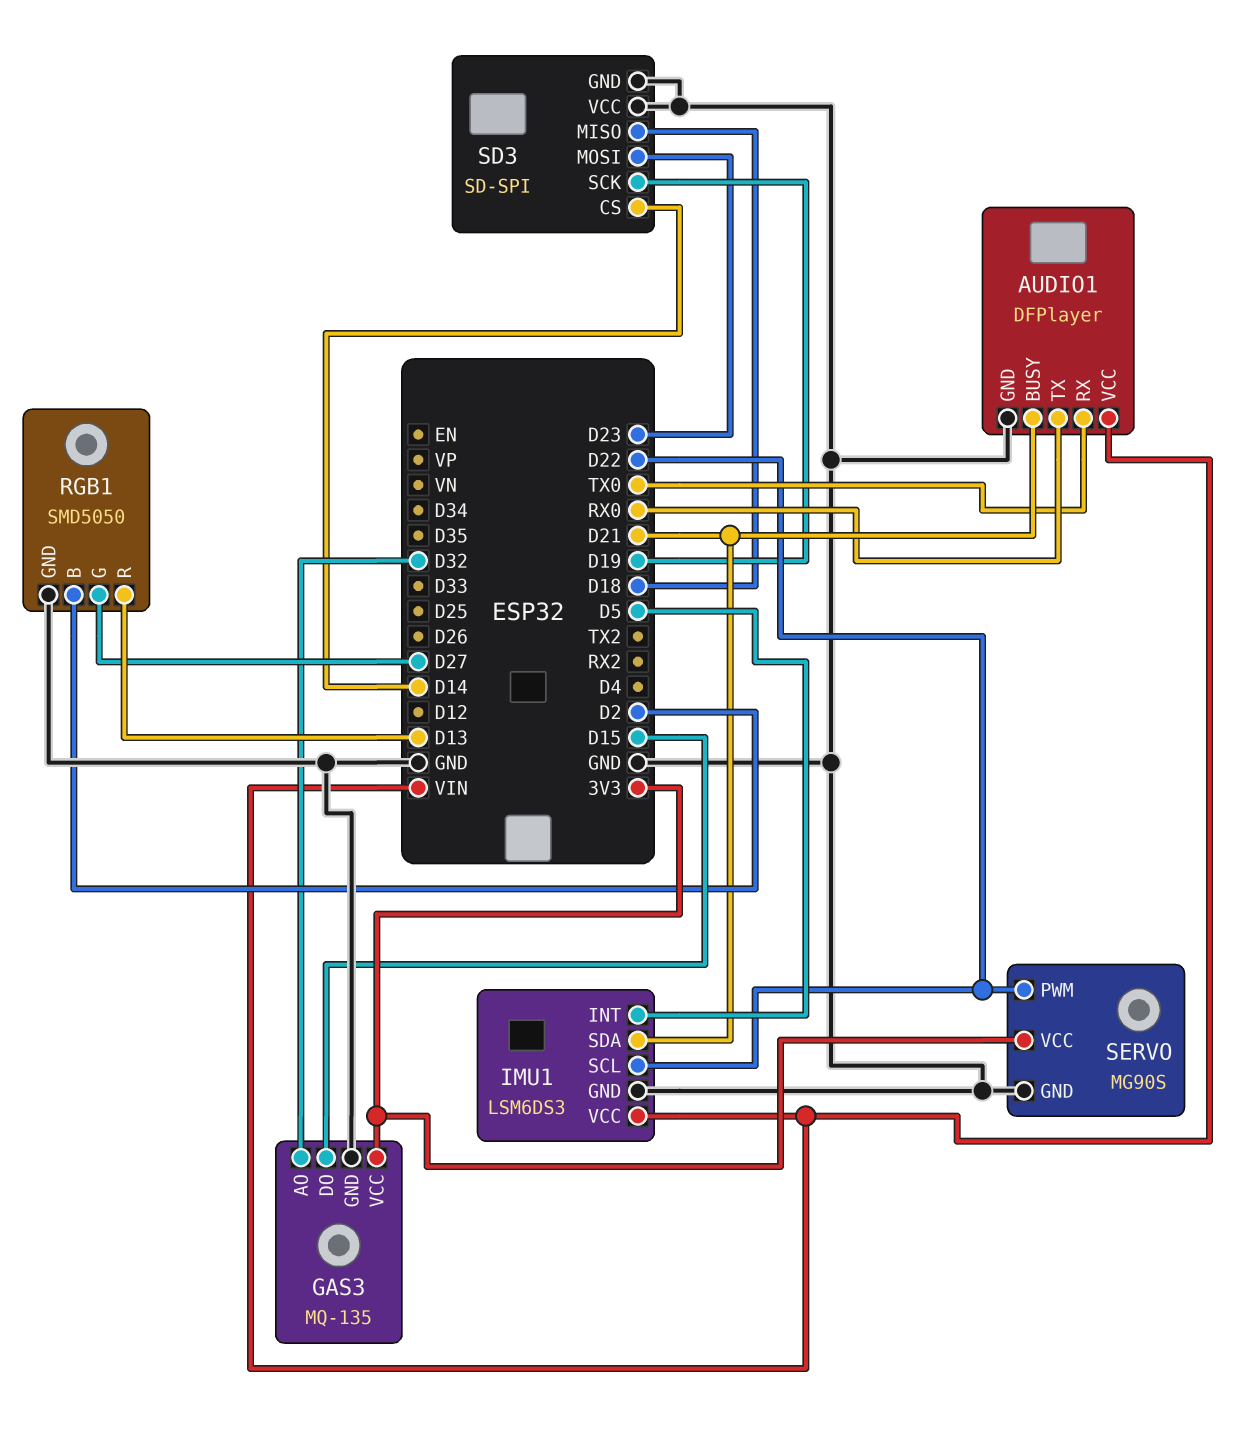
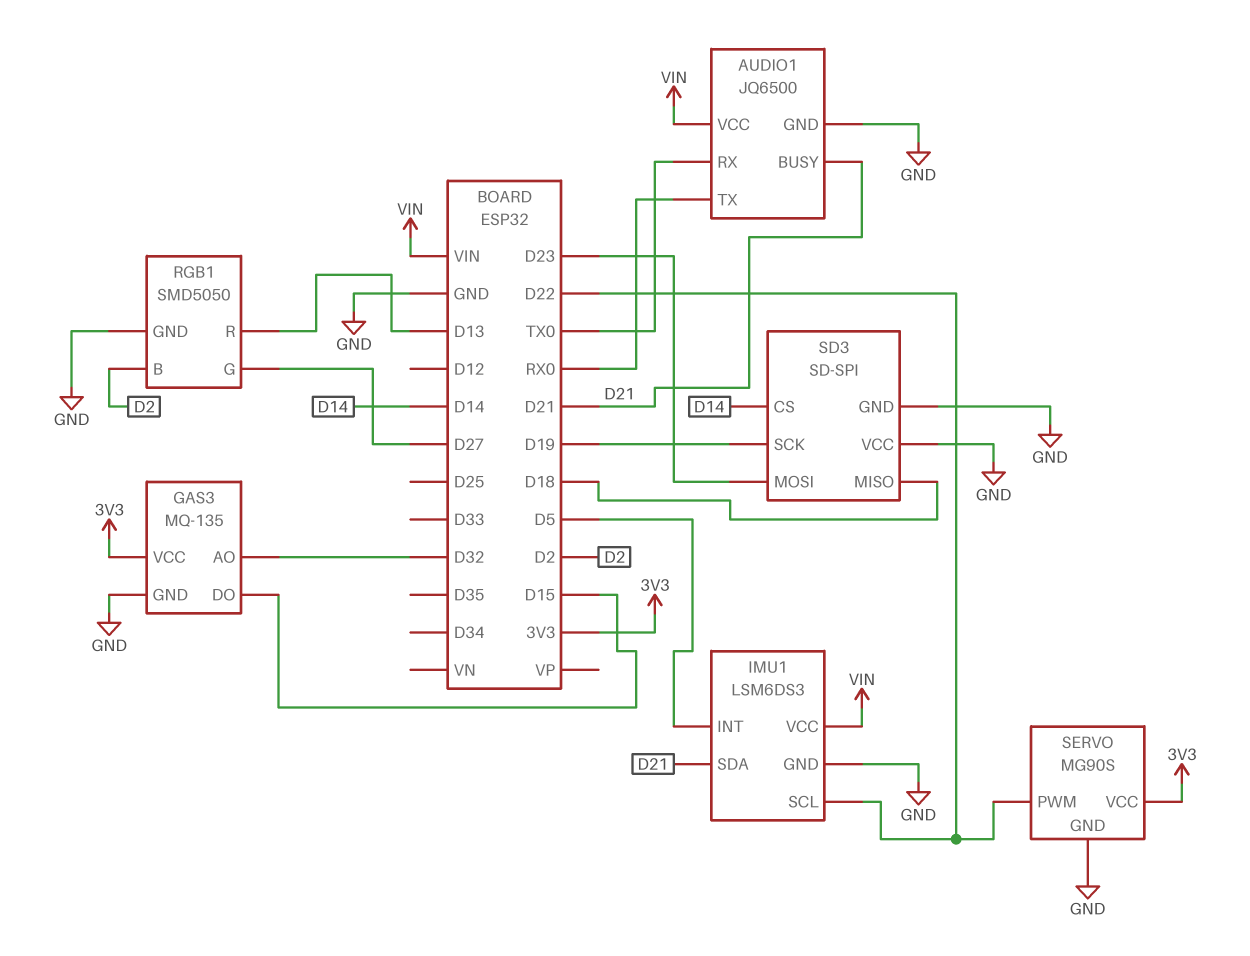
AUDIO1: DFPlayer -> JQ6500

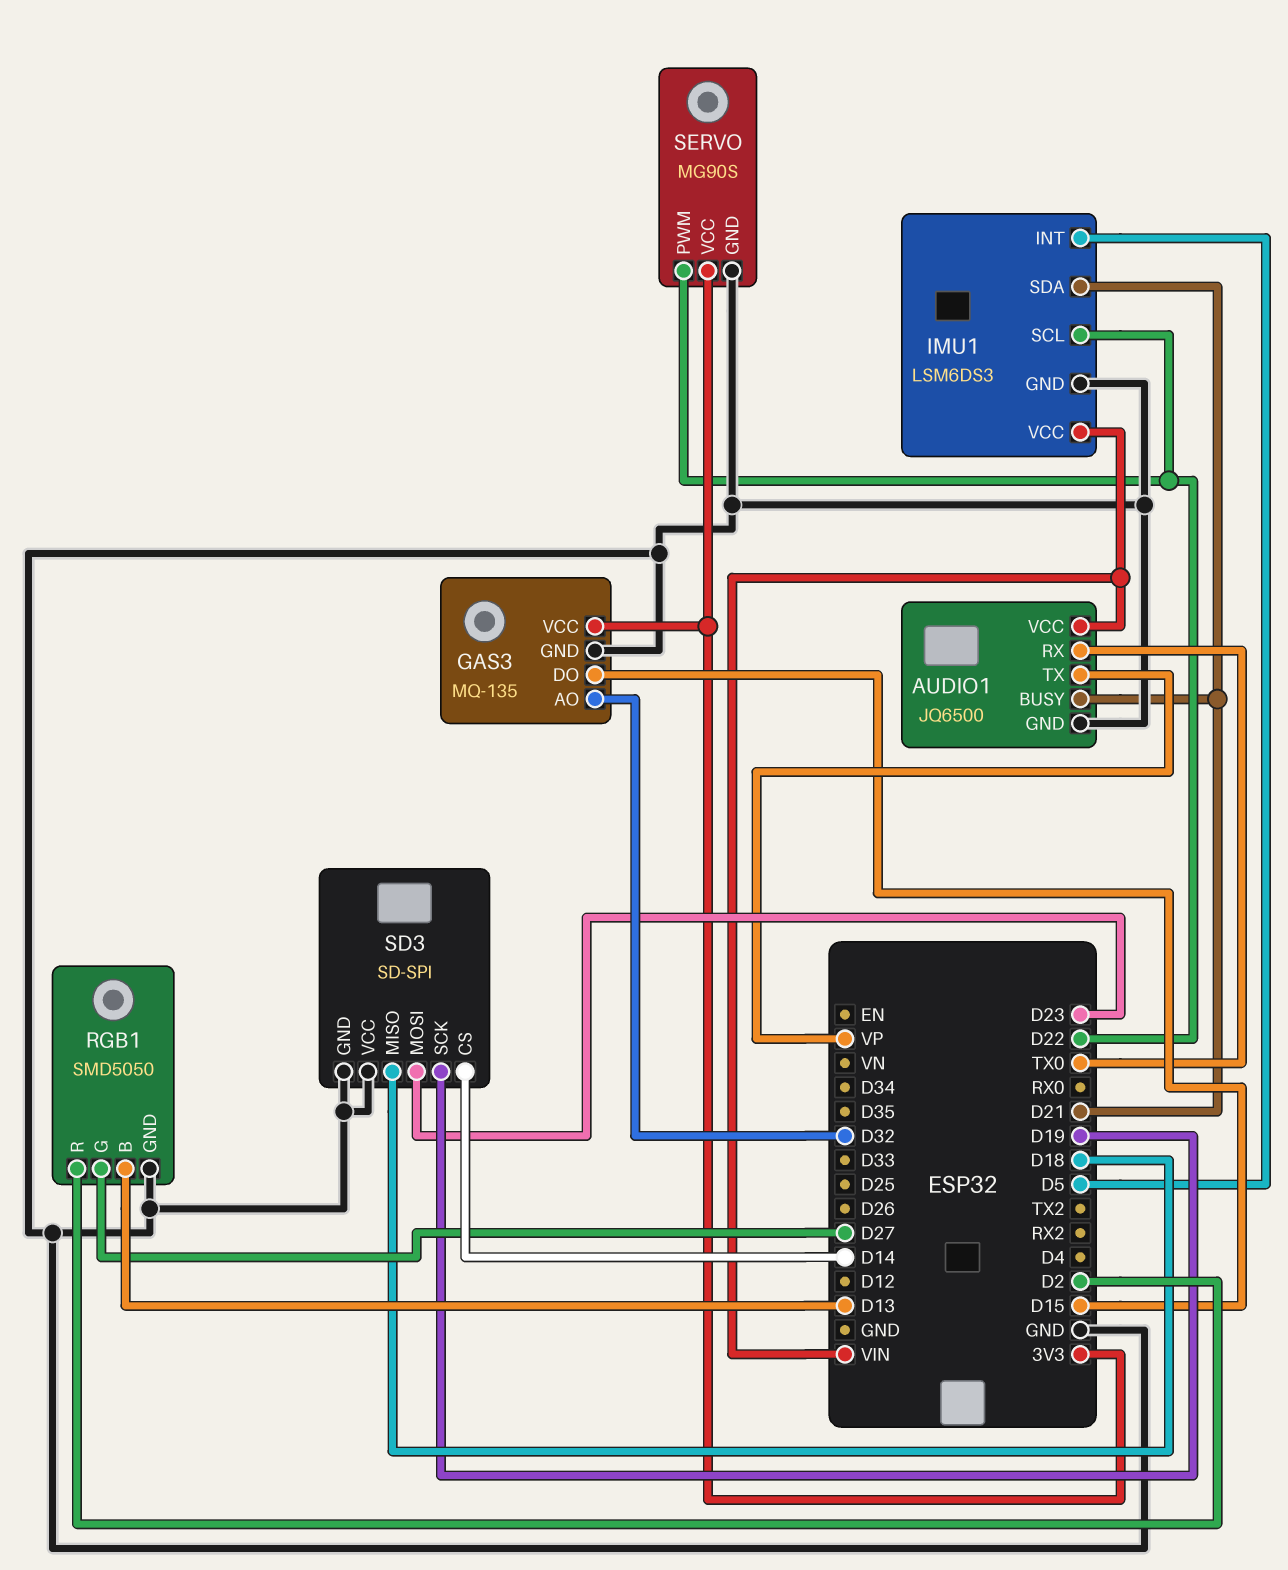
AUDIO1 pin TX: RX0 -> VP
RGB1 pin B: D2 -> D13
RGB1 pin R: D13 -> D2

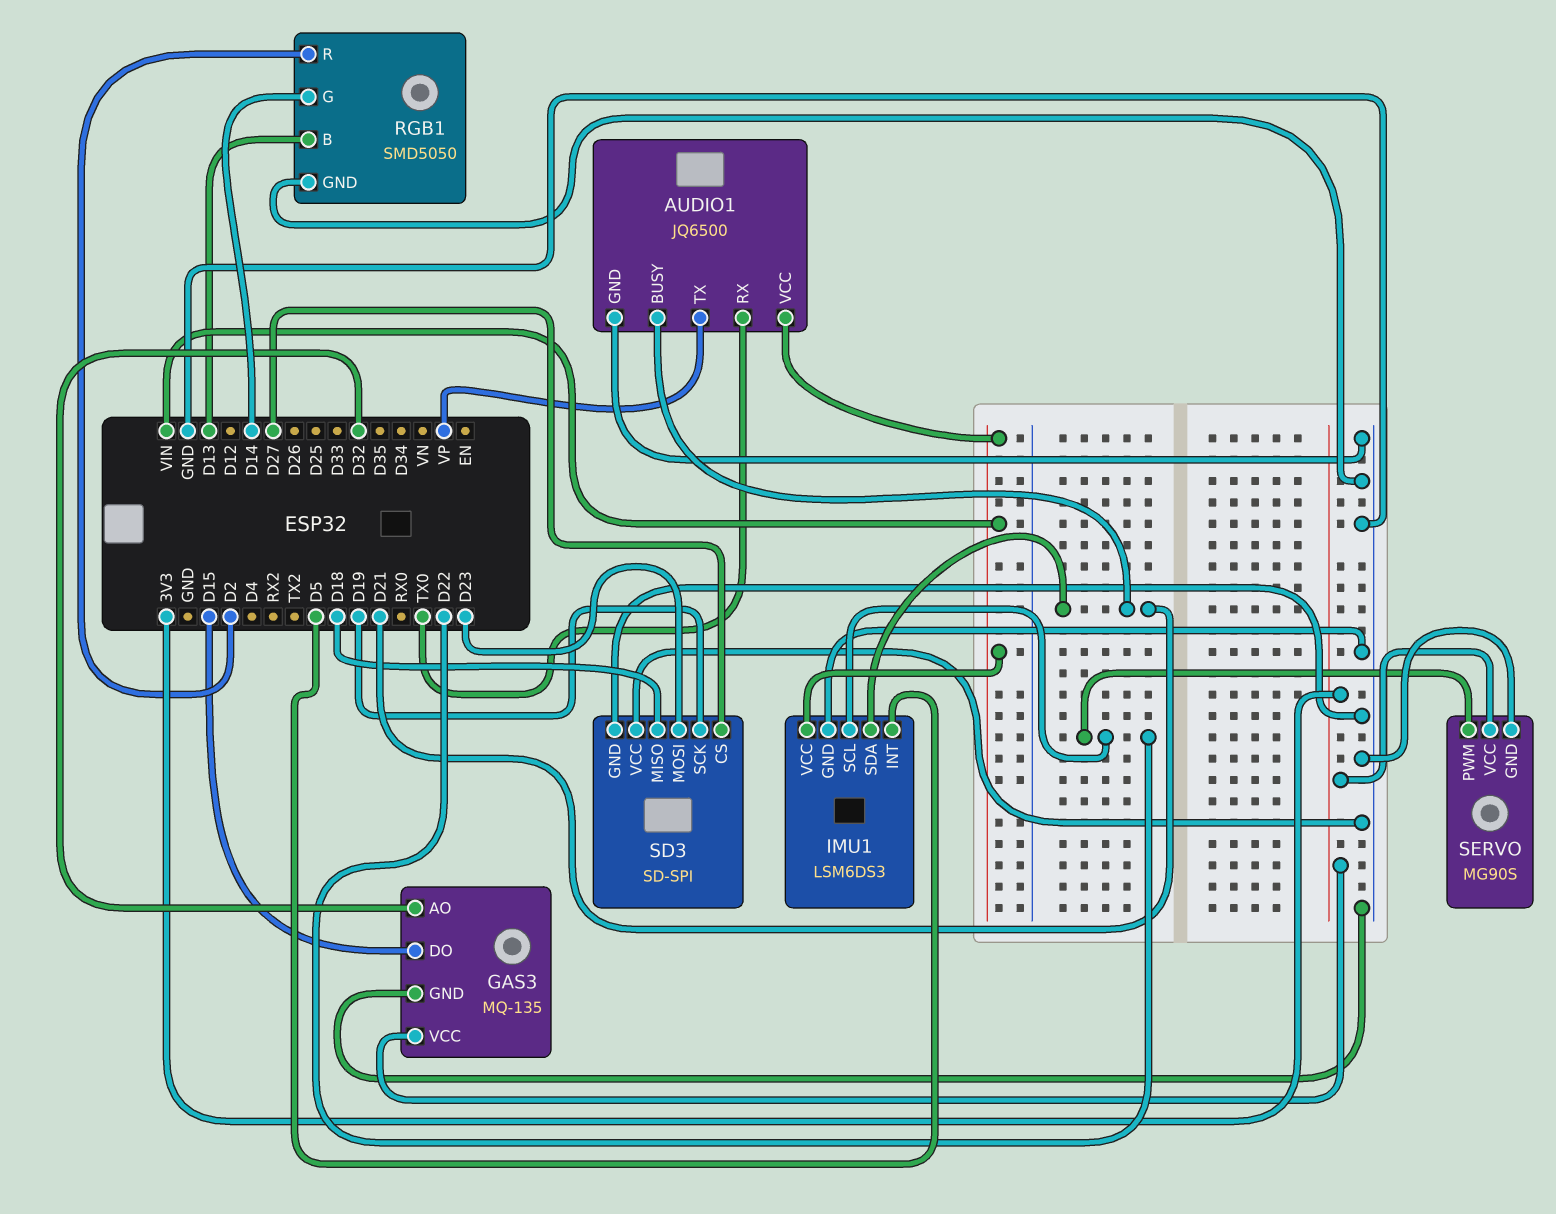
RGB1 pin G: D27 -> D14
SD3 pin CS: D14 -> D27

